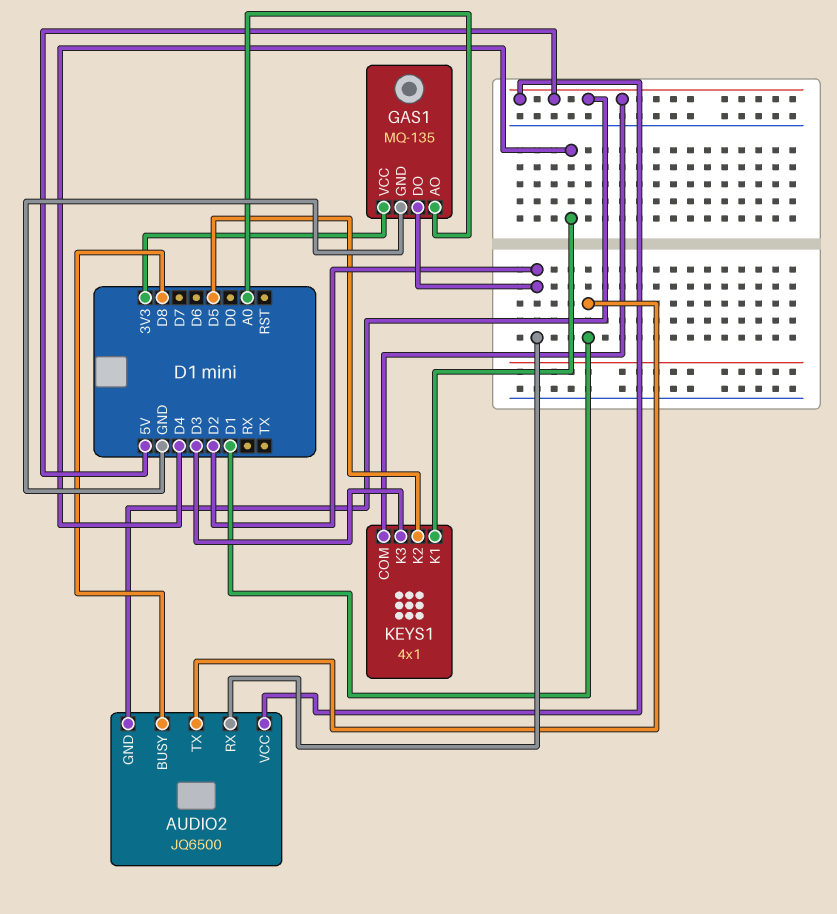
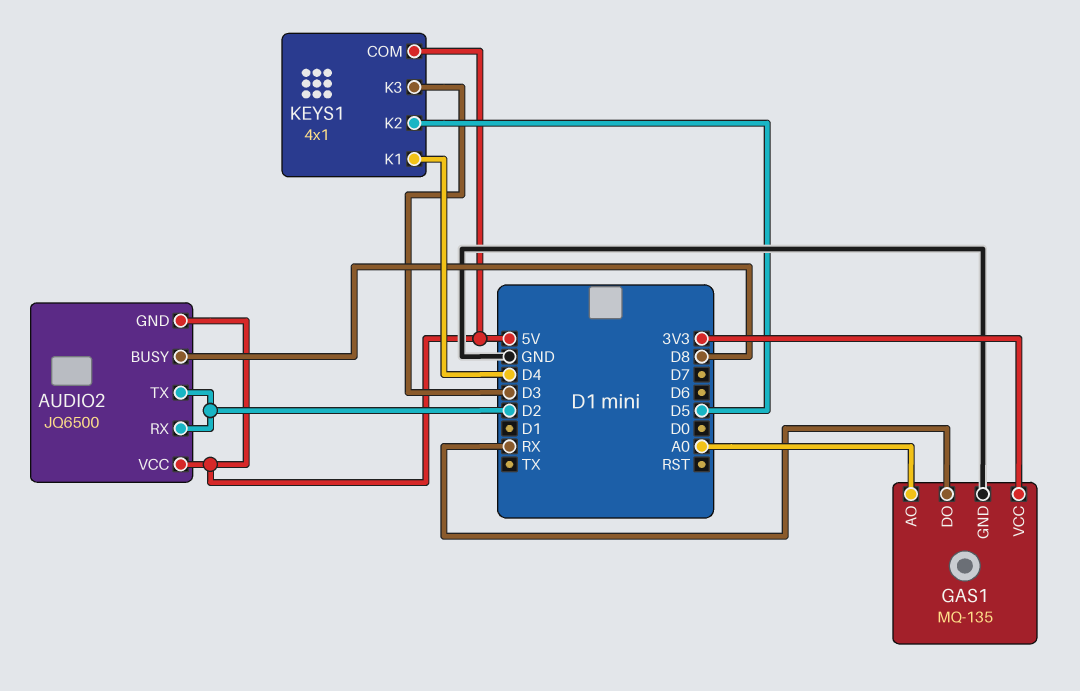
AUDIO2 pin TX: D1 -> D2
GAS1 pin DO: D2 -> RX

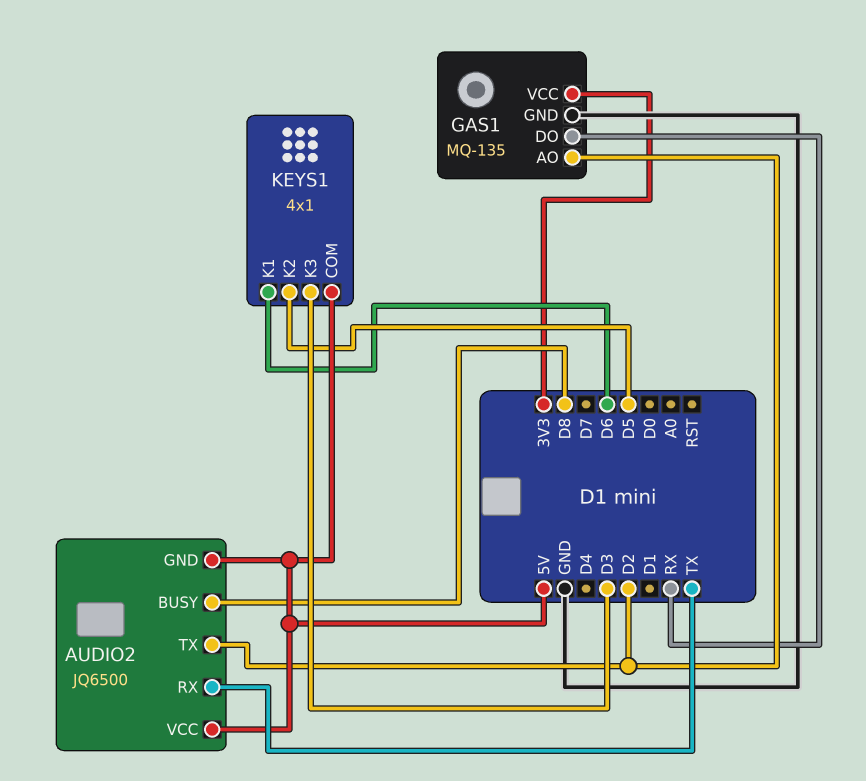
AUDIO2 pin RX: D2 -> TX
GAS1 pin AO: A0 -> D2
KEYS1 pin K1: D4 -> D6

